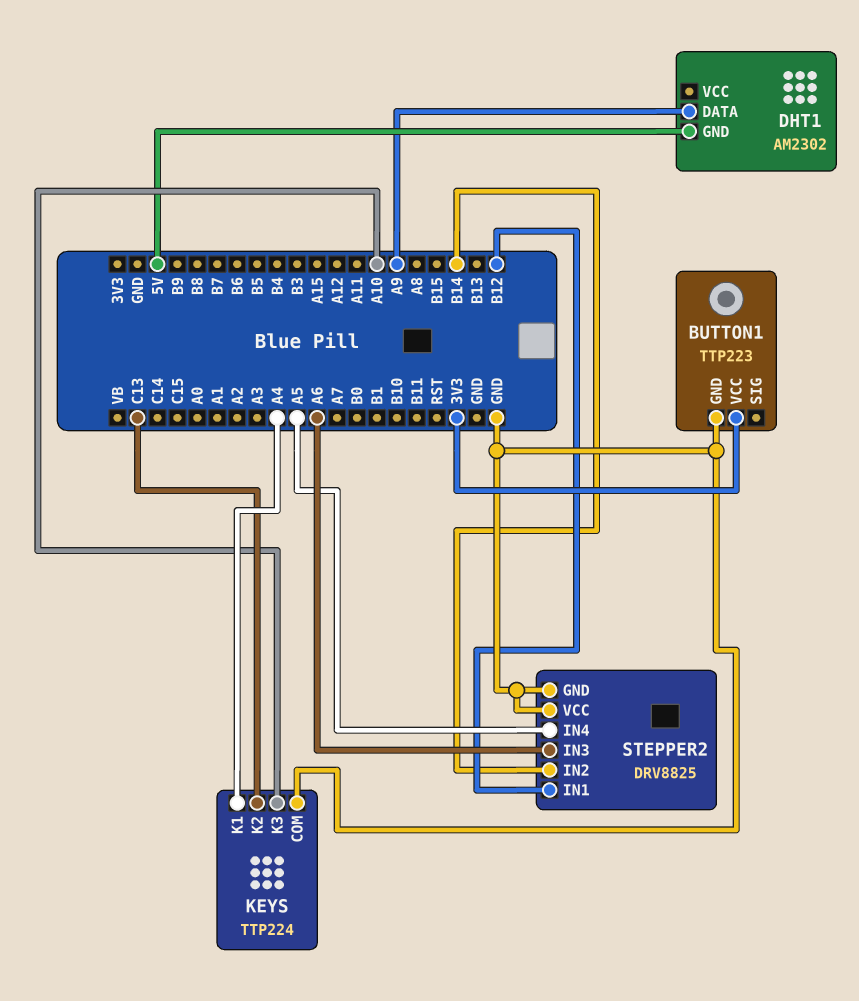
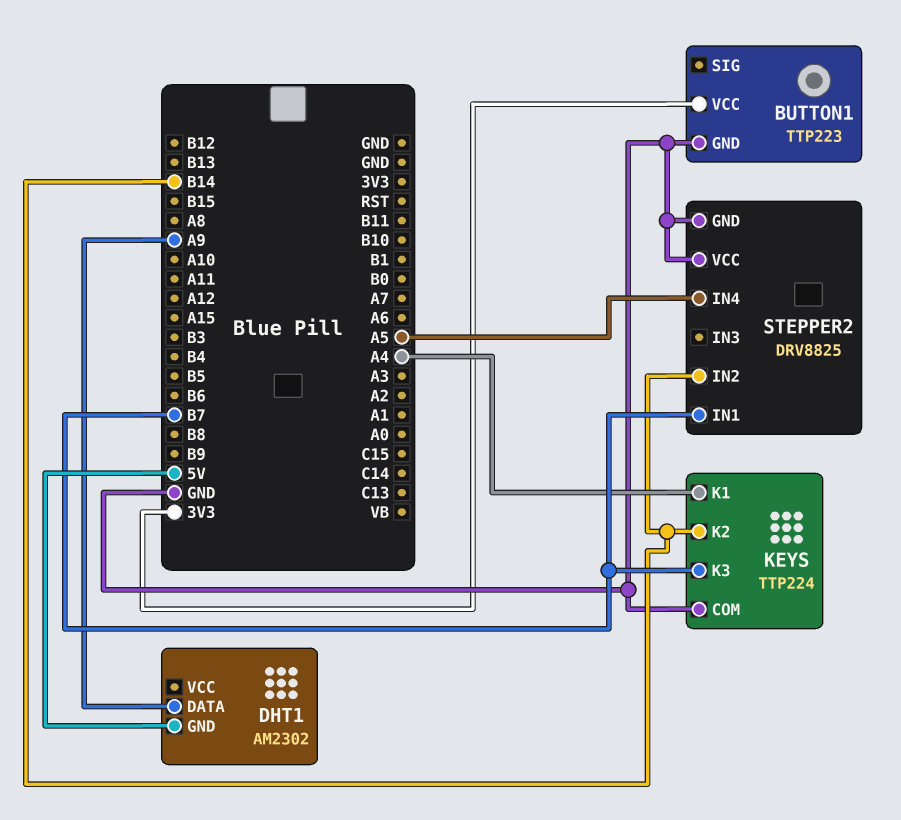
KEYS pin K2: C13 -> B14
KEYS pin K3: A10 -> B7
STEPPER2 pin IN1: B12 -> B7
STEPPER2 pin IN3: A6 -> none

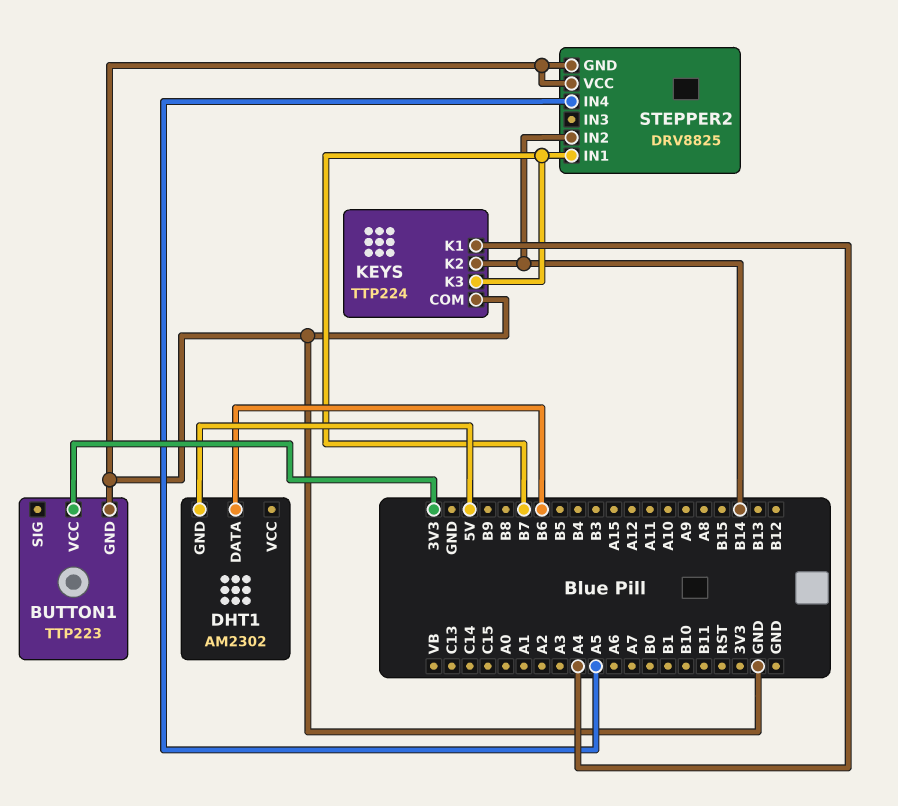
DHT1 pin DATA: A9 -> B6

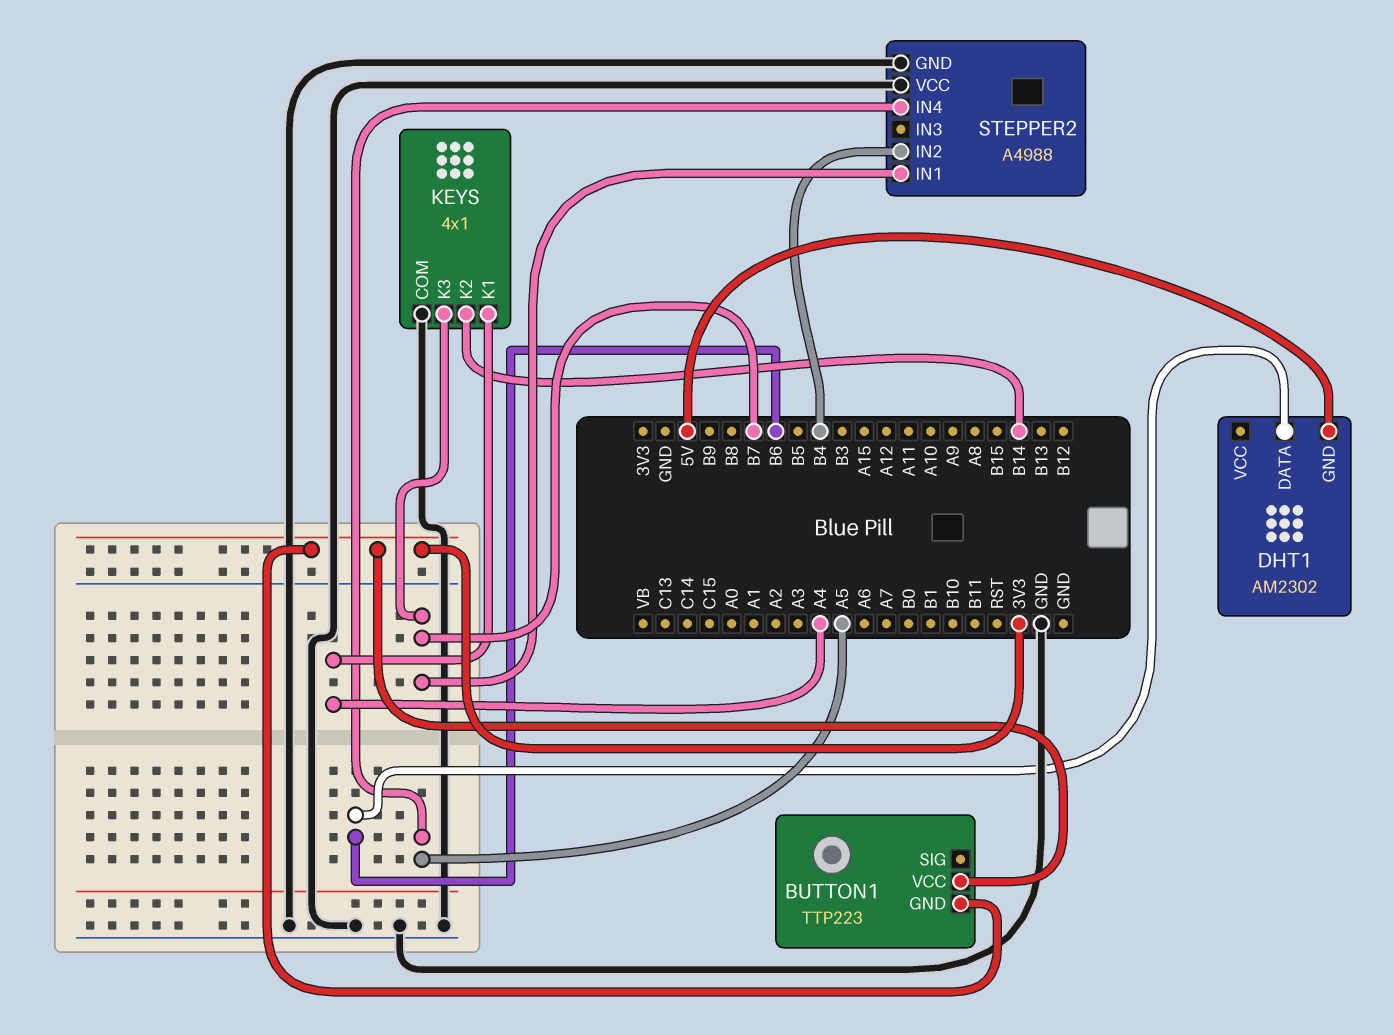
BUTTON1 pin GND: GND -> 3V3
KEYS: TTP224 -> 4x1
STEPPER2: DRV8825 -> A4988
STEPPER2 pin IN2: B14 -> B4

